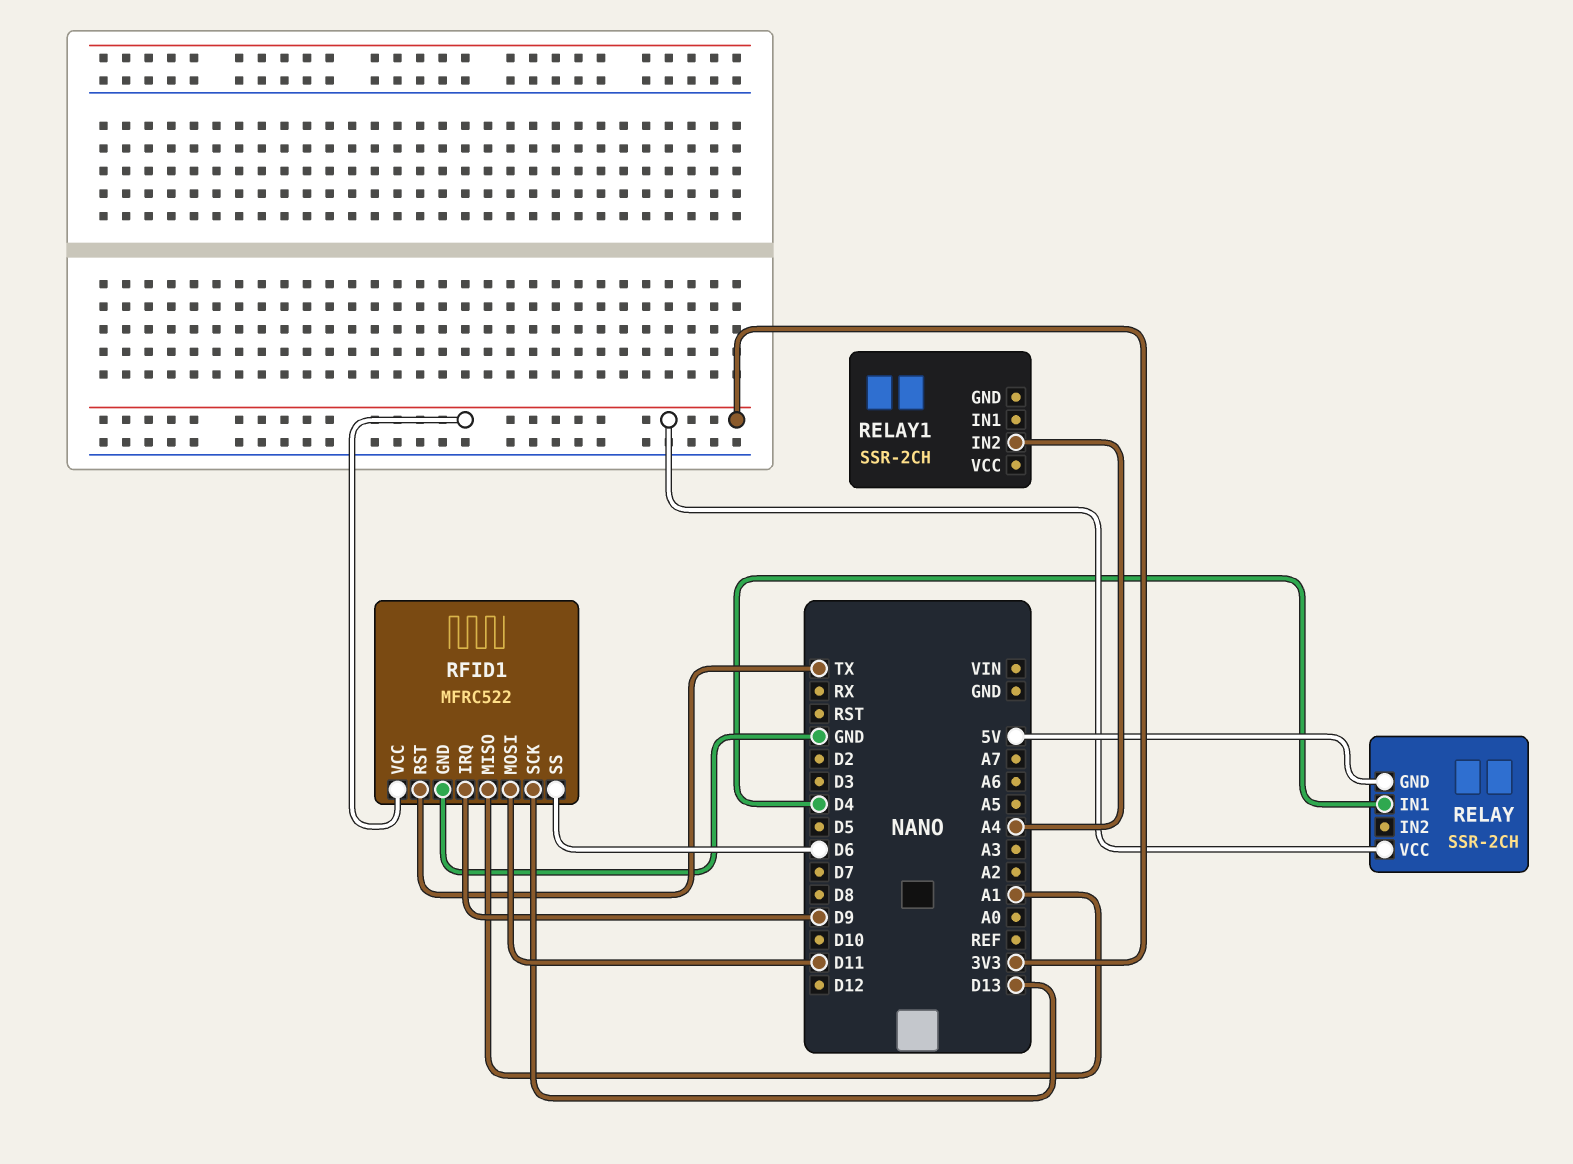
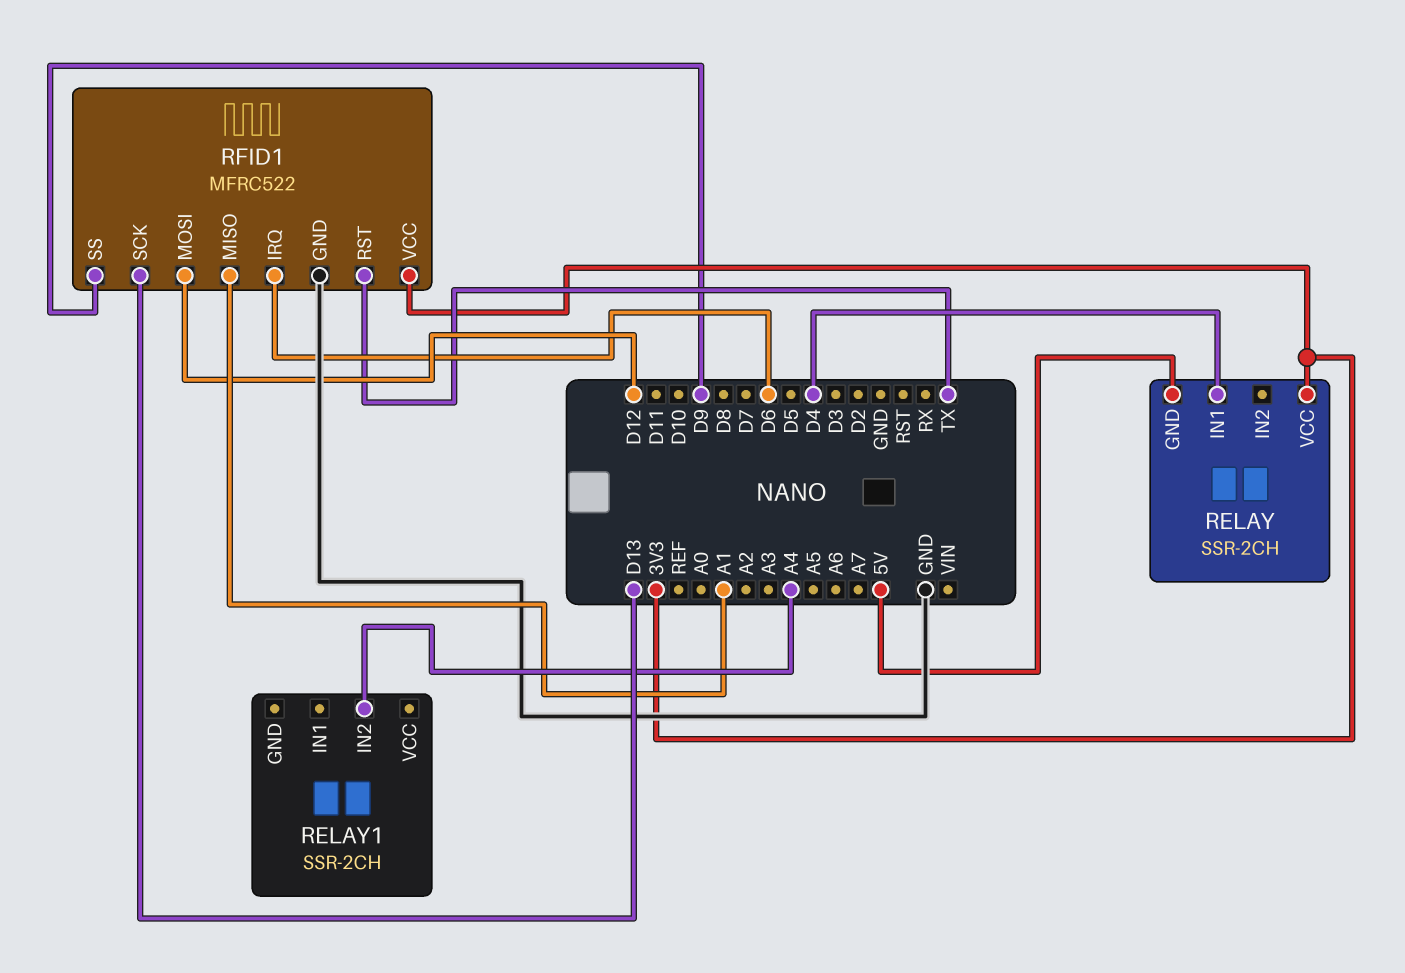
RFID1 pin IRQ: D9 -> D6
RFID1 pin MOSI: D11 -> D12
RFID1 pin SS: D6 -> D9

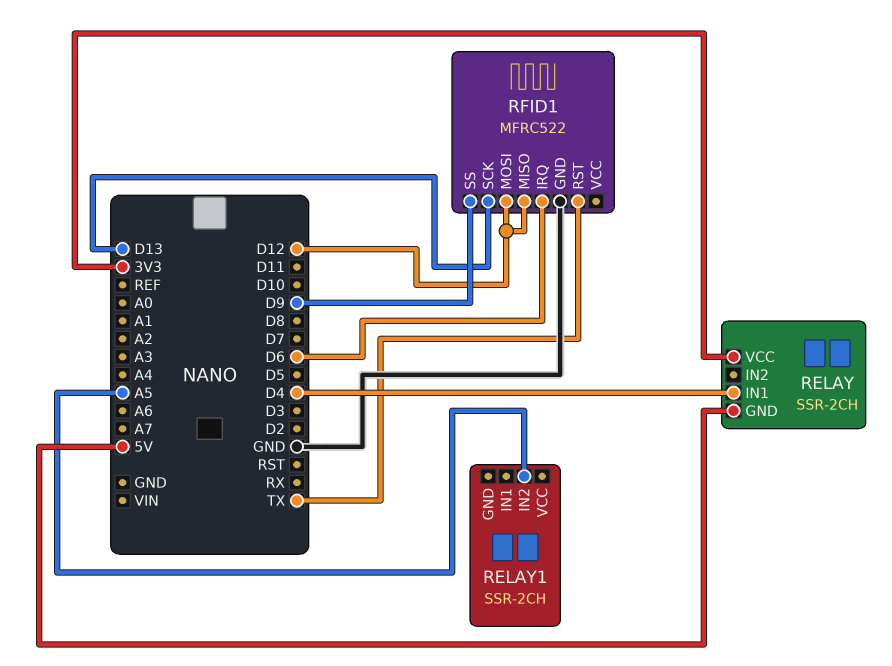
RELAY1 pin IN2: A4 -> A5
RFID1 pin MISO: A1 -> D12
RFID1 pin VCC: 3V3 -> none

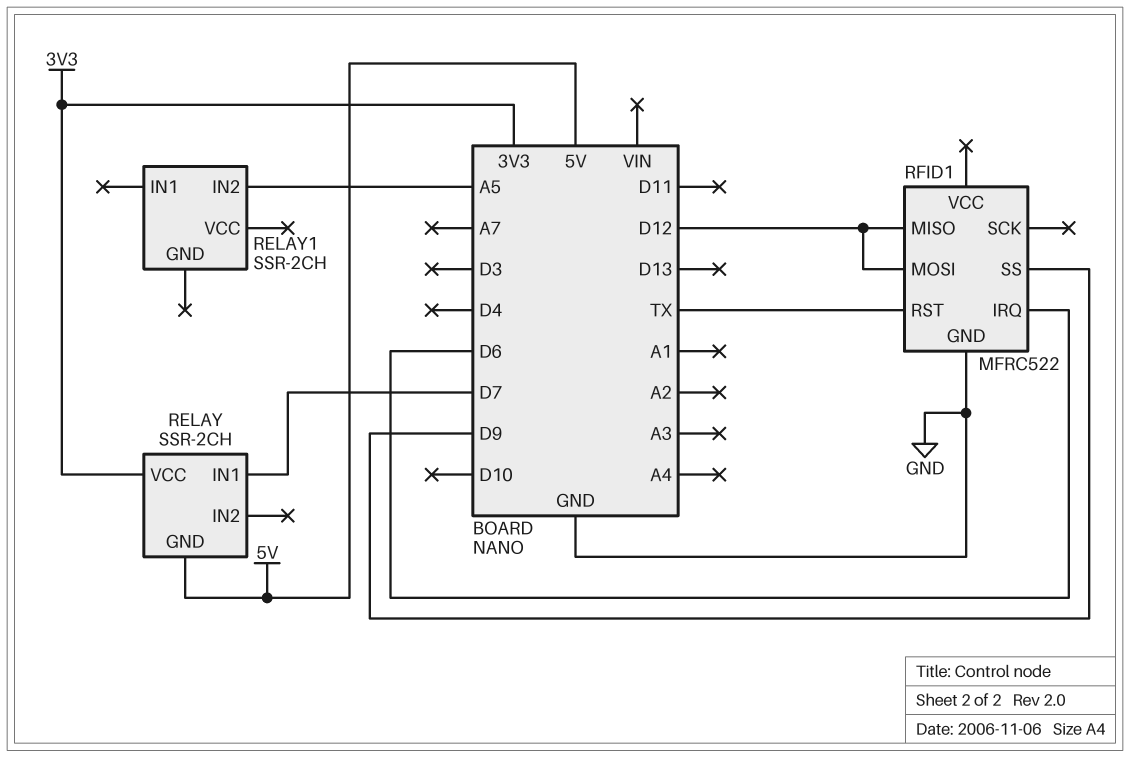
RELAY pin IN1: D4 -> D7
RFID1 pin SCK: D13 -> none

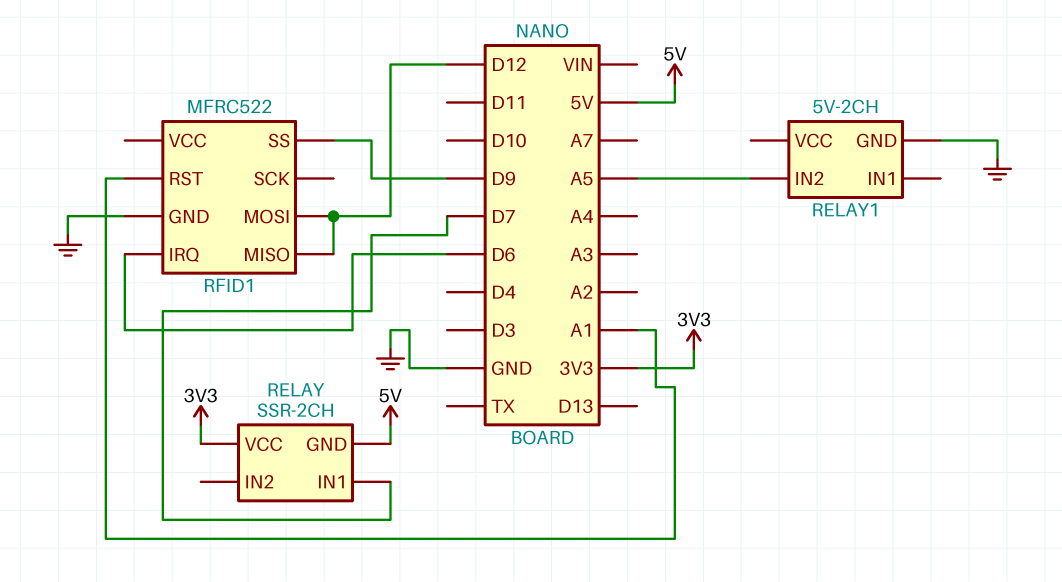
RELAY1: SSR-2CH -> 5V-2CH
RELAY1 pin GND: none -> GND
RFID1 pin RST: TX -> A1

